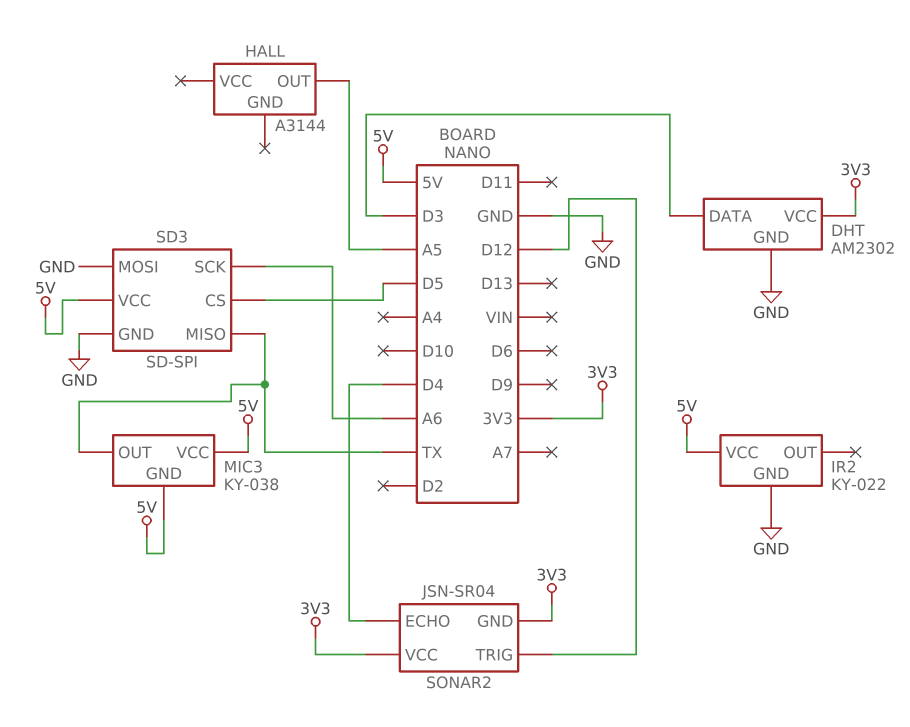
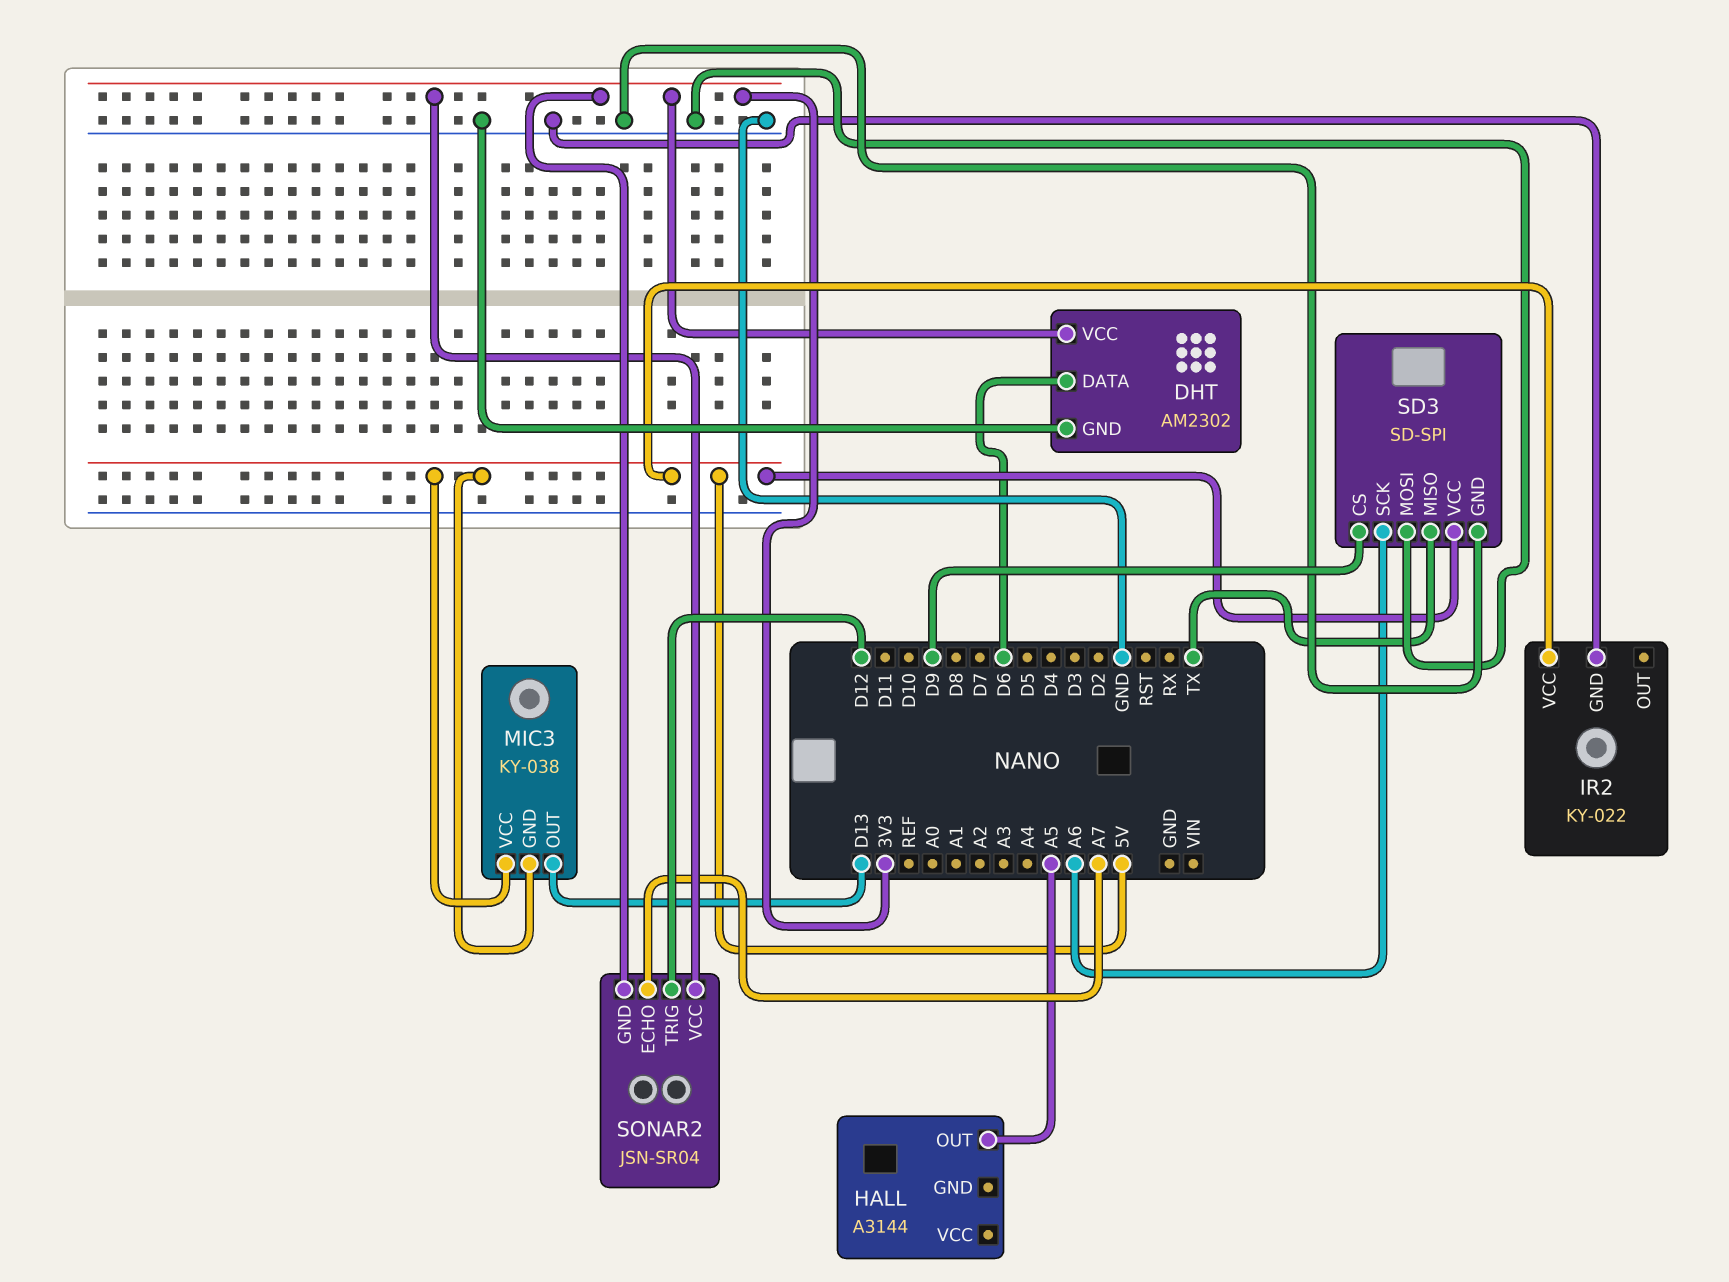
DHT pin DATA: D3 -> D6
MIC3 pin OUT: TX -> D13
SD3 pin CS: D5 -> D9
SONAR2 pin ECHO: D4 -> A7

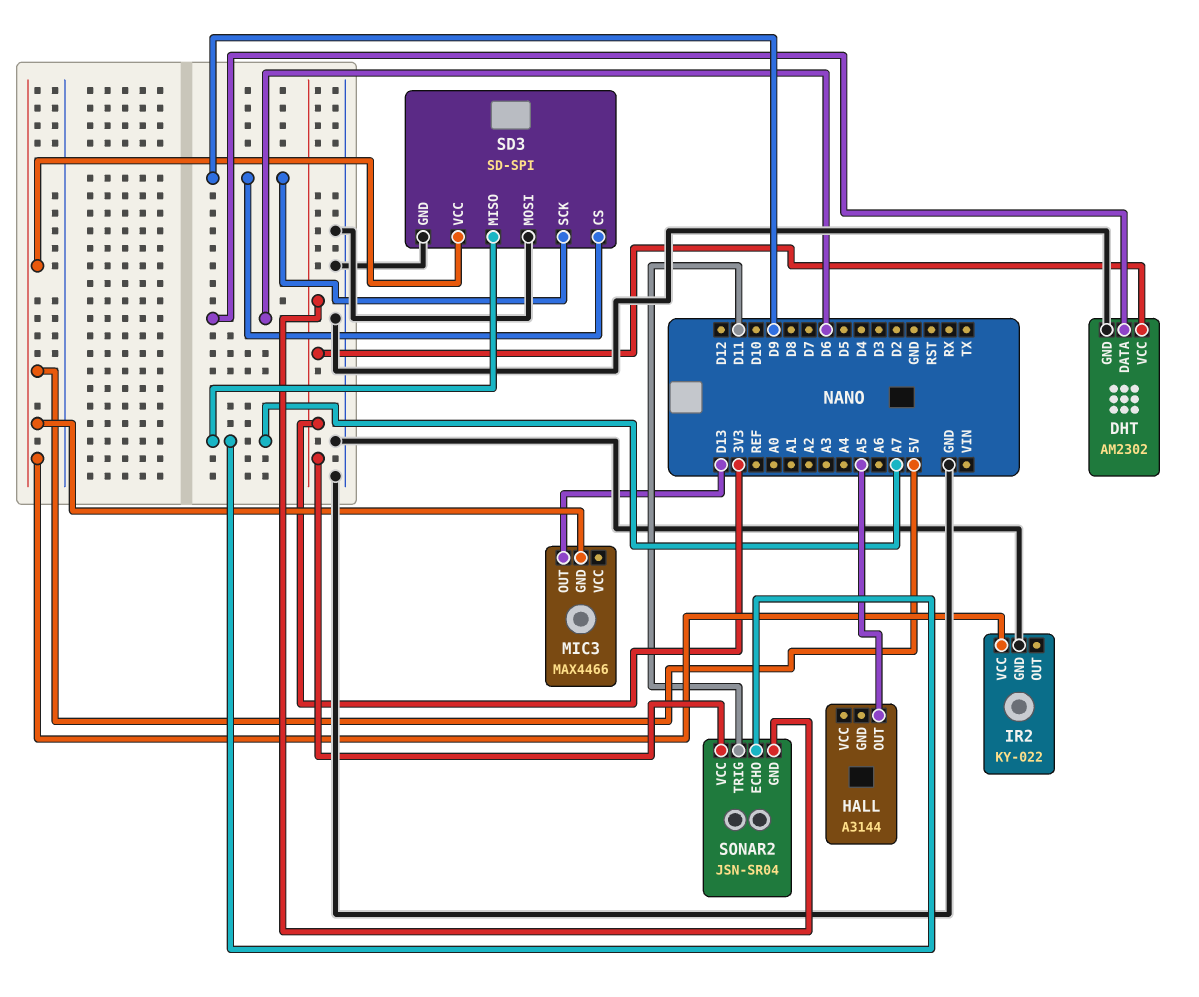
MIC3: KY-038 -> MAX4466
MIC3 pin VCC: 5V -> none
SD3 pin MISO: TX -> A7
SD3 pin SCK: A6 -> D9
SONAR2 pin TRIG: D12 -> D11

